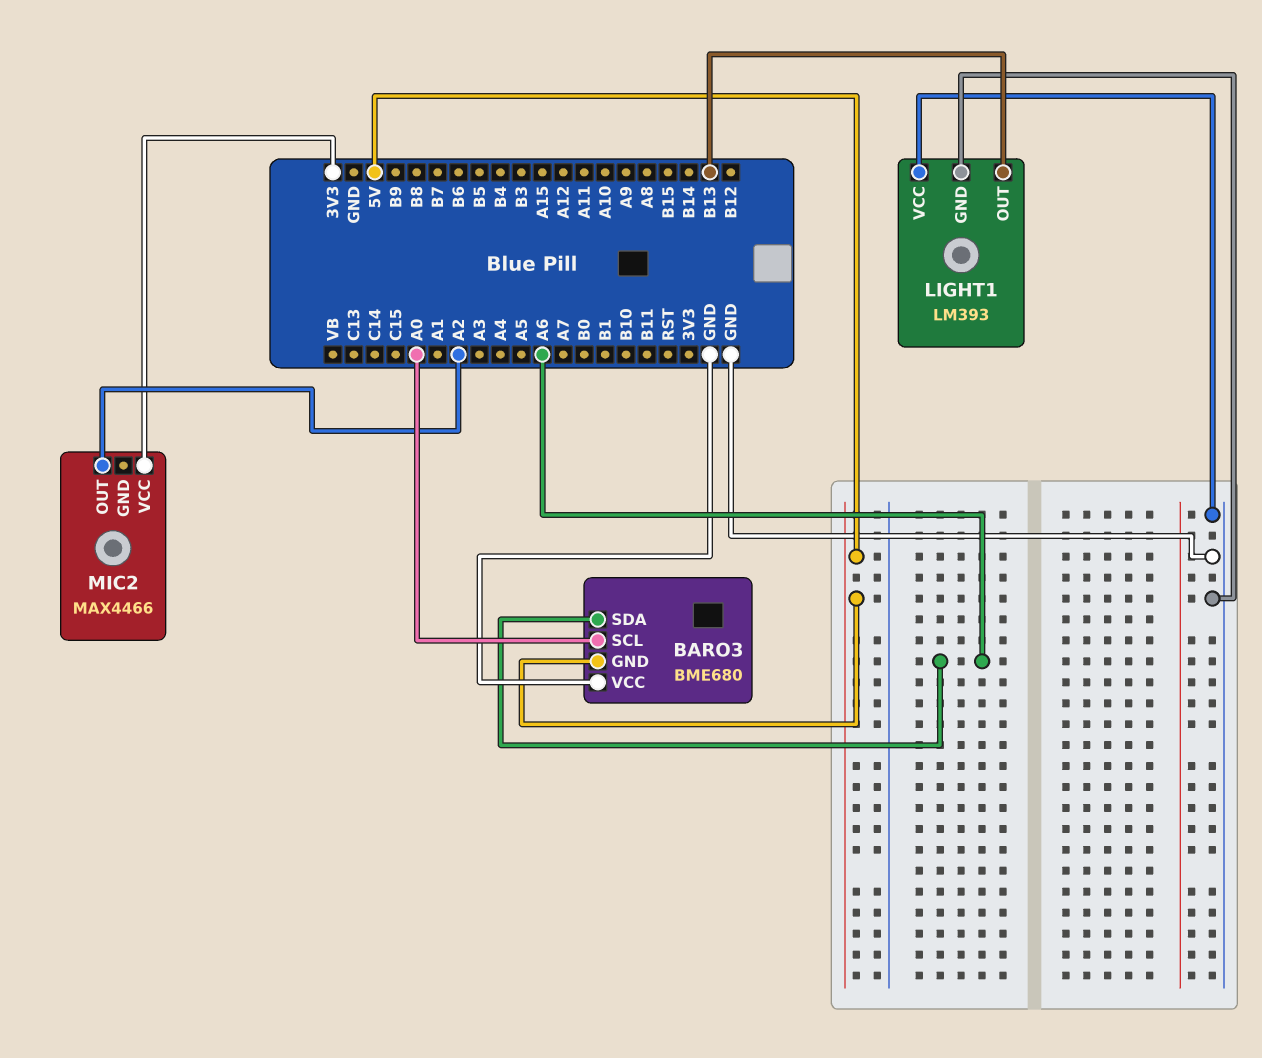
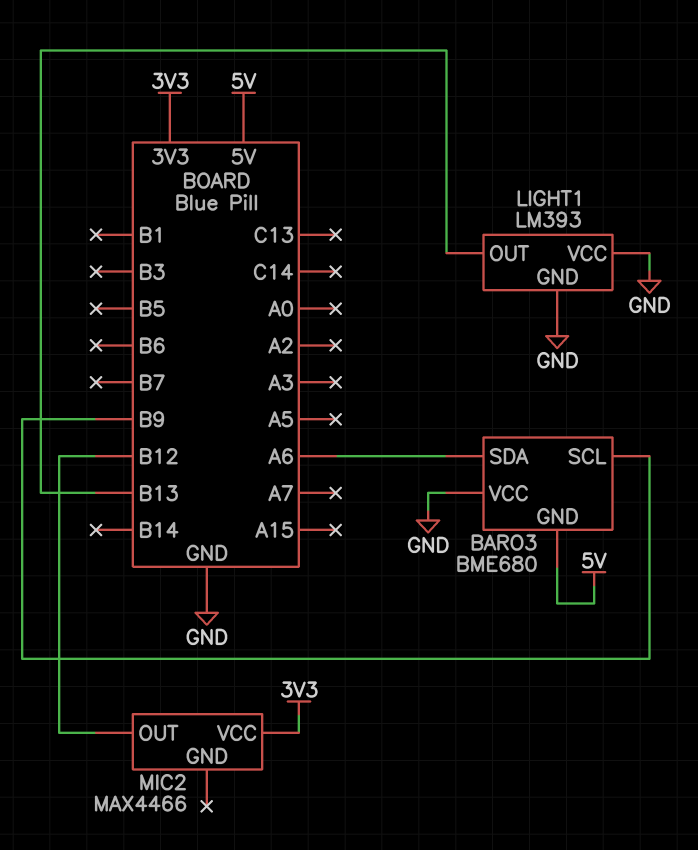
BARO3 pin SCL: A0 -> B9
MIC2 pin OUT: A2 -> B12

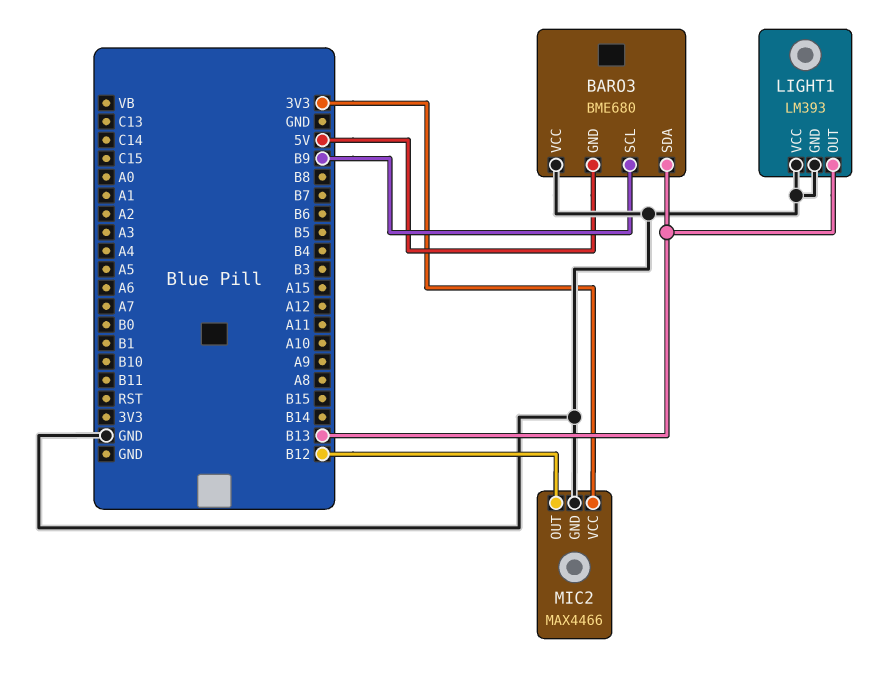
BARO3 pin SDA: A6 -> B13
MIC2 pin GND: none -> GND

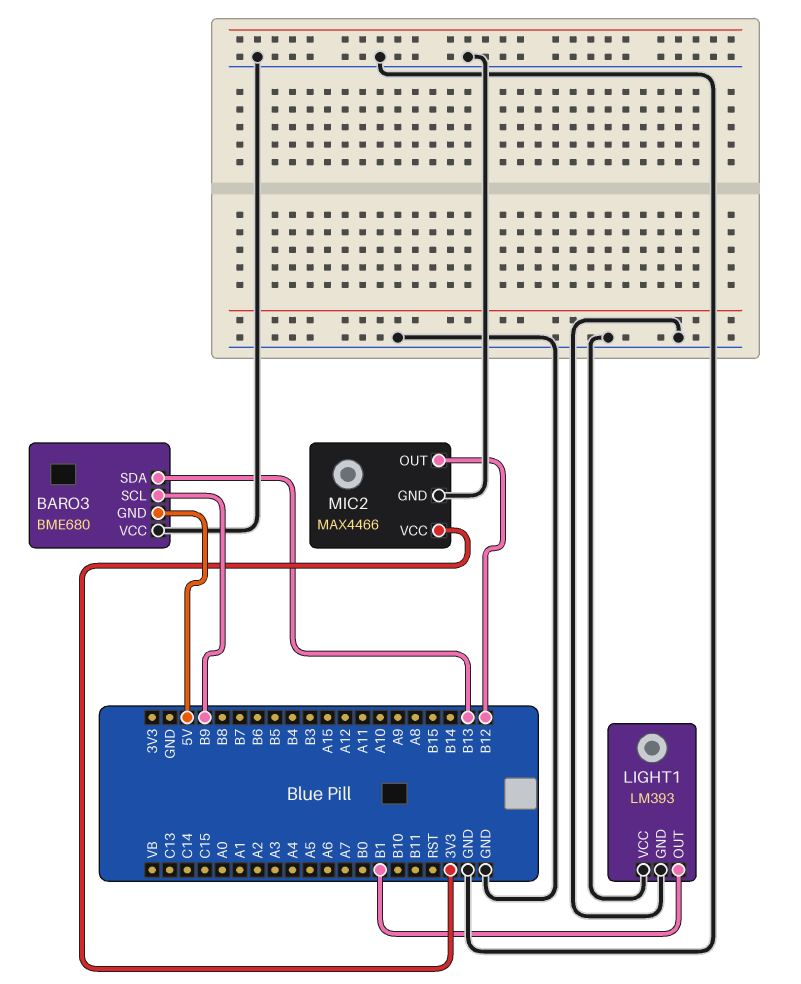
LIGHT1 pin OUT: B13 -> B1

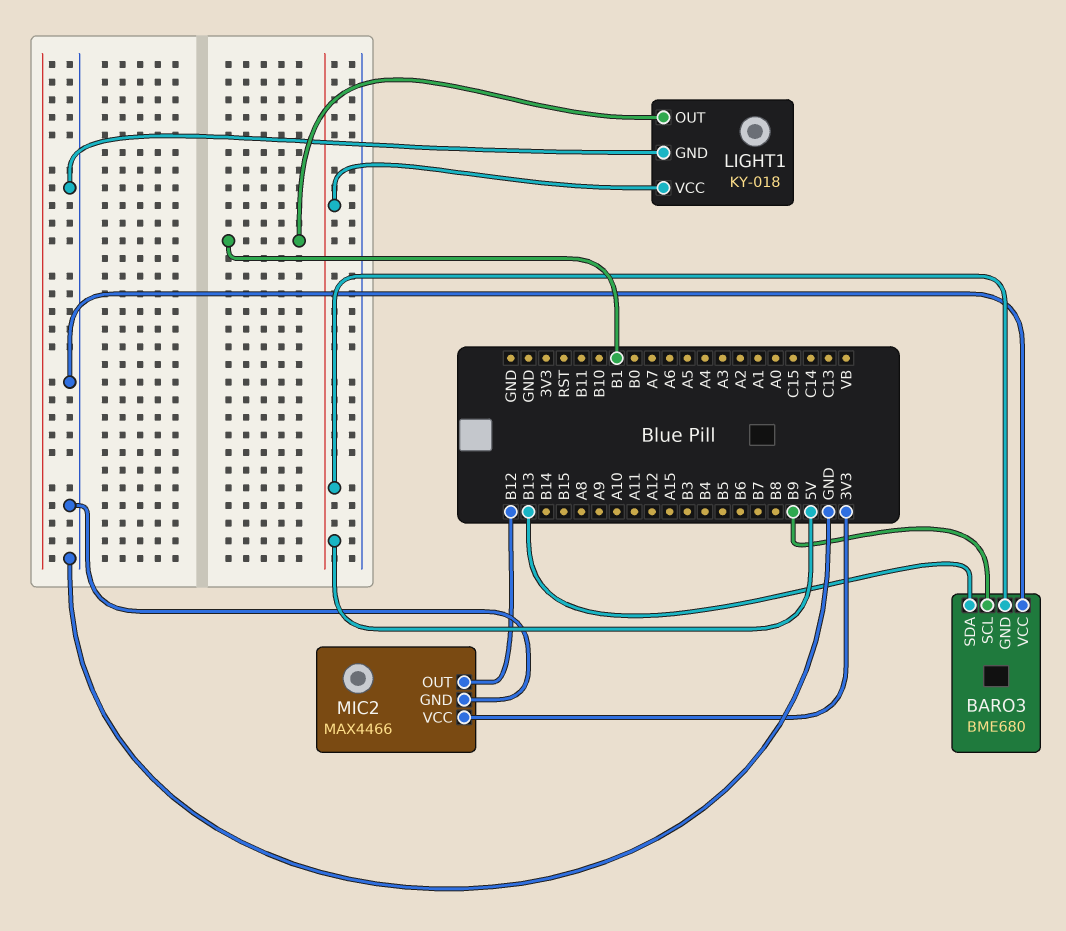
LIGHT1: LM393 -> KY-018
LIGHT1 pin VCC: GND -> 5V

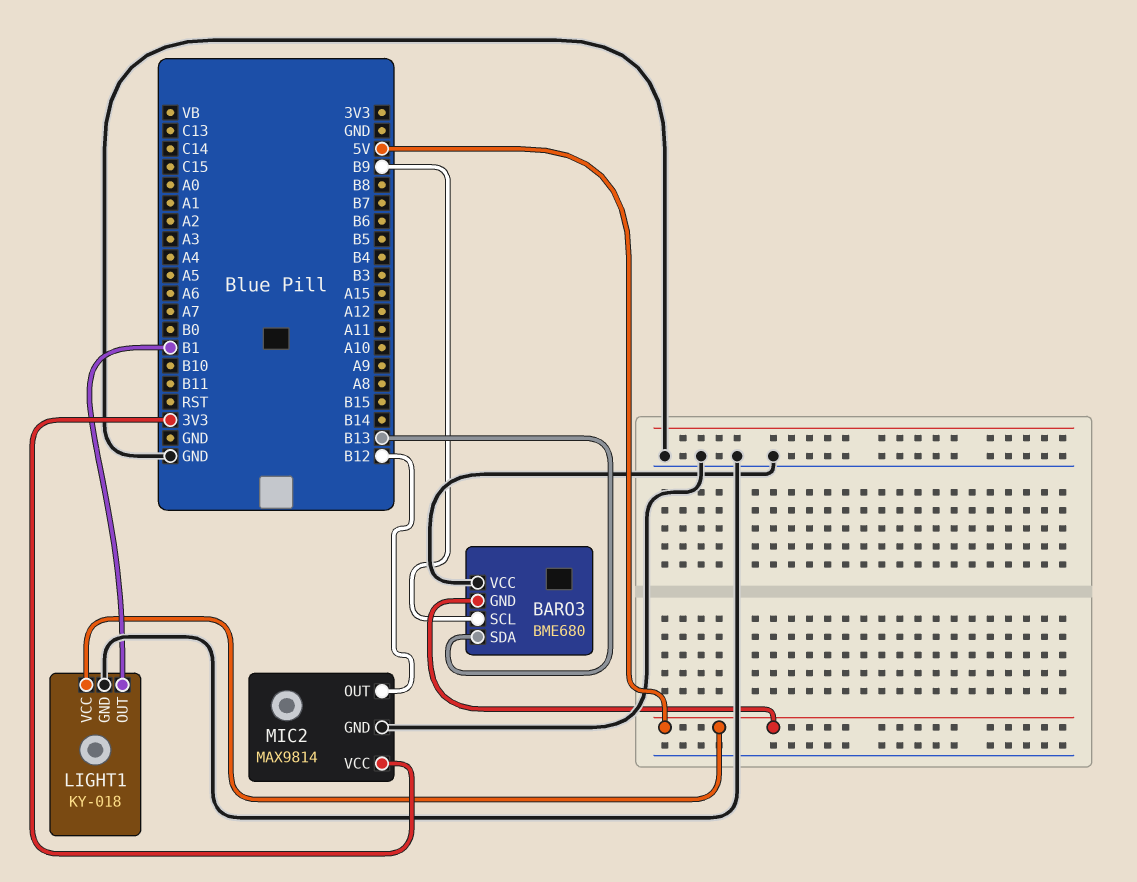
MIC2: MAX4466 -> MAX9814

